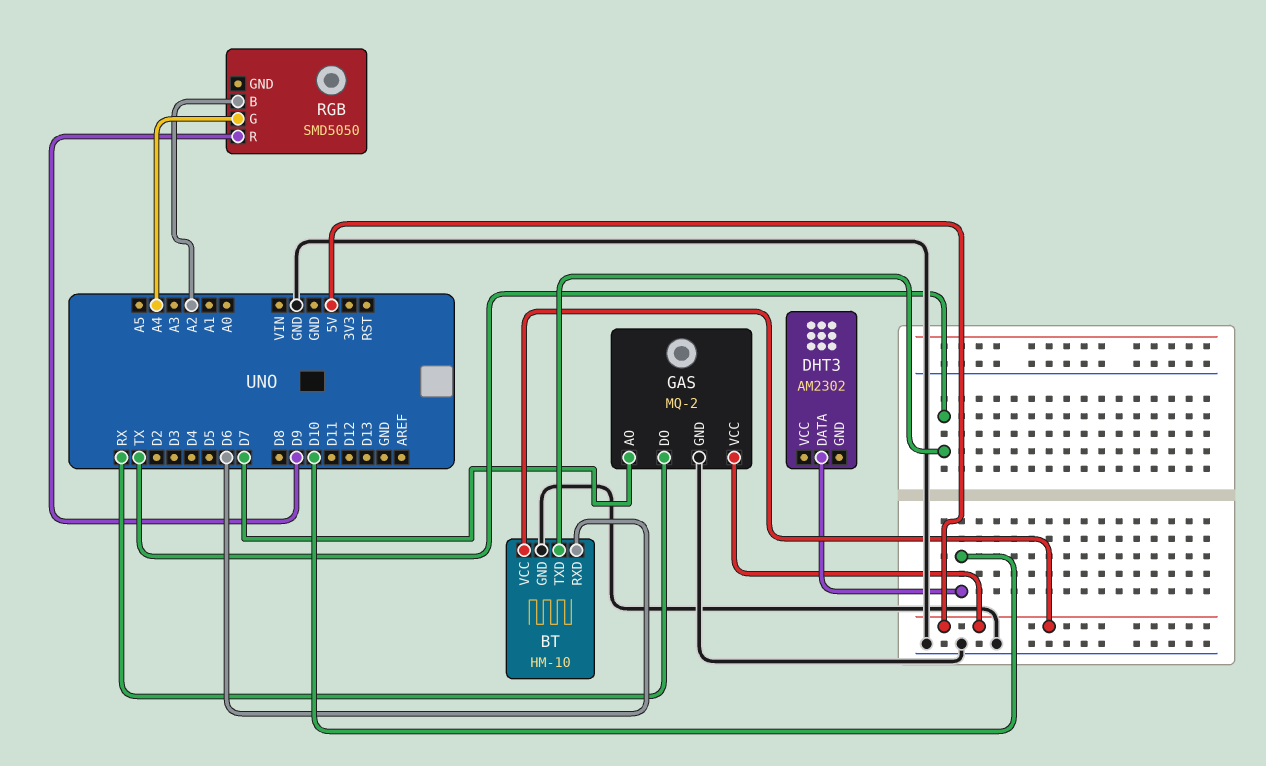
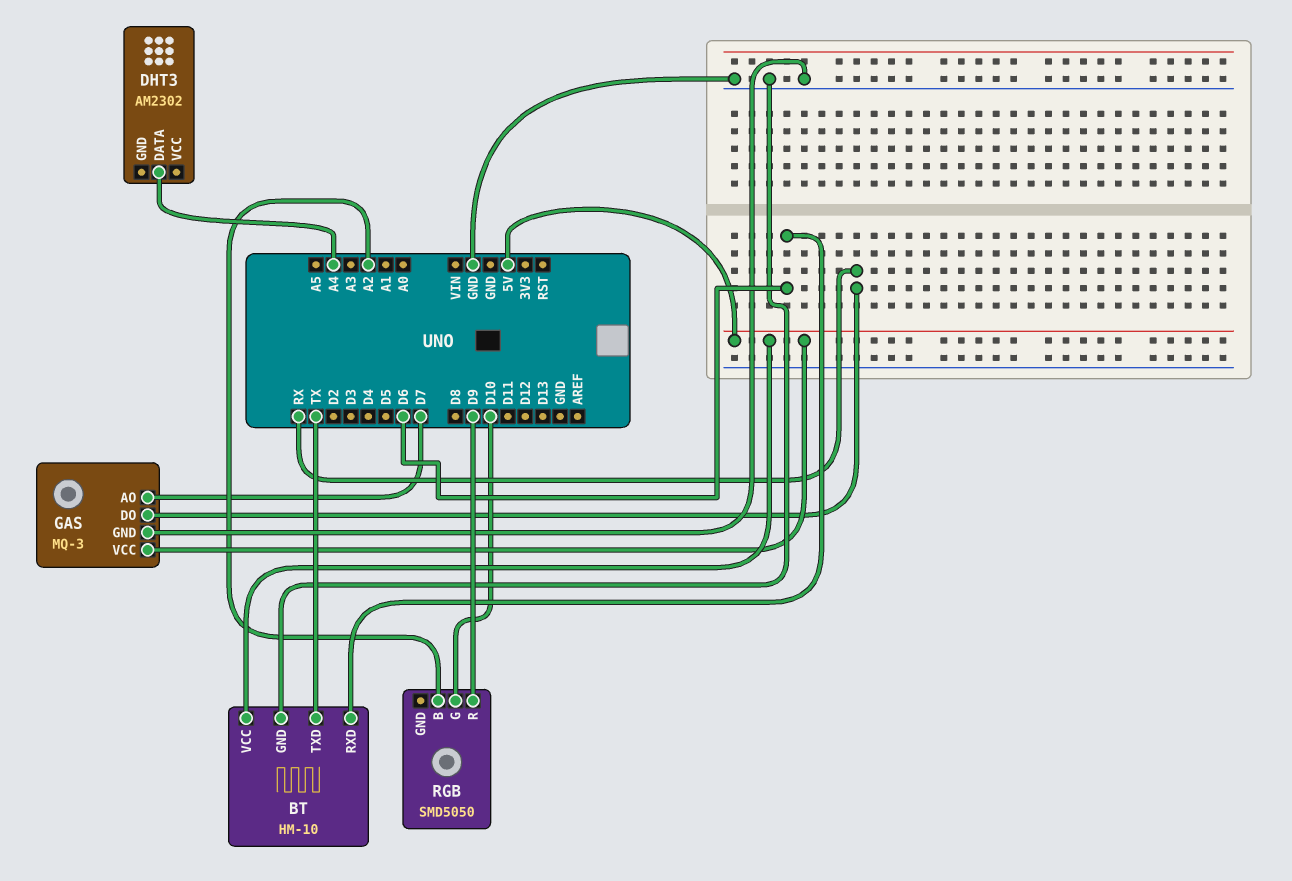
DHT3 pin DATA: D10 -> A4
GAS: MQ-2 -> MQ-3
RGB pin G: A4 -> D10

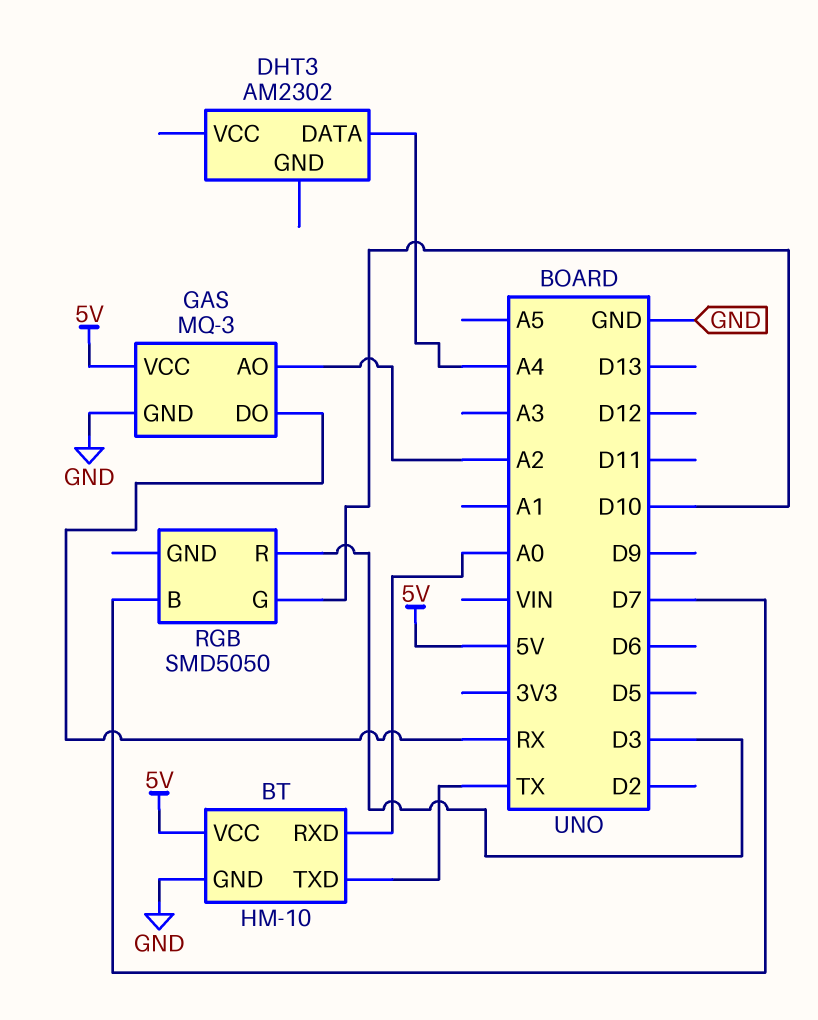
BT pin RXD: D6 -> A0
GAS pin AO: D7 -> A2
RGB pin B: A2 -> D7
RGB pin R: D9 -> D3

